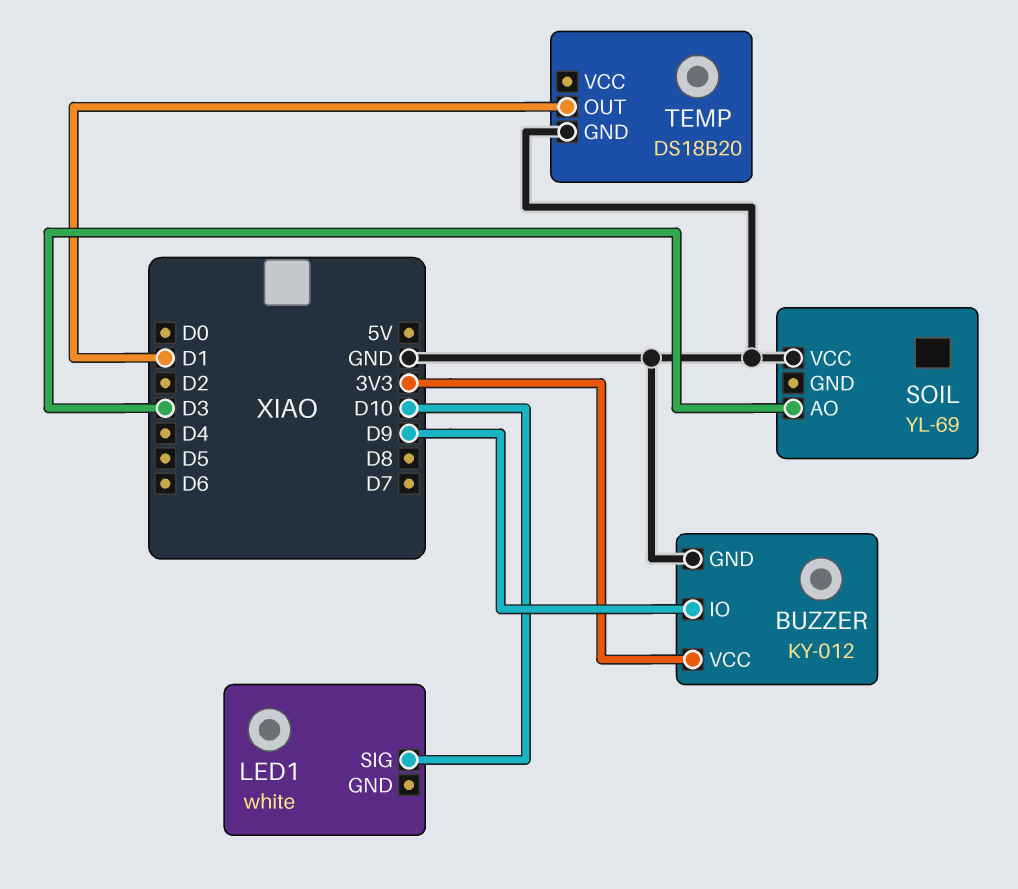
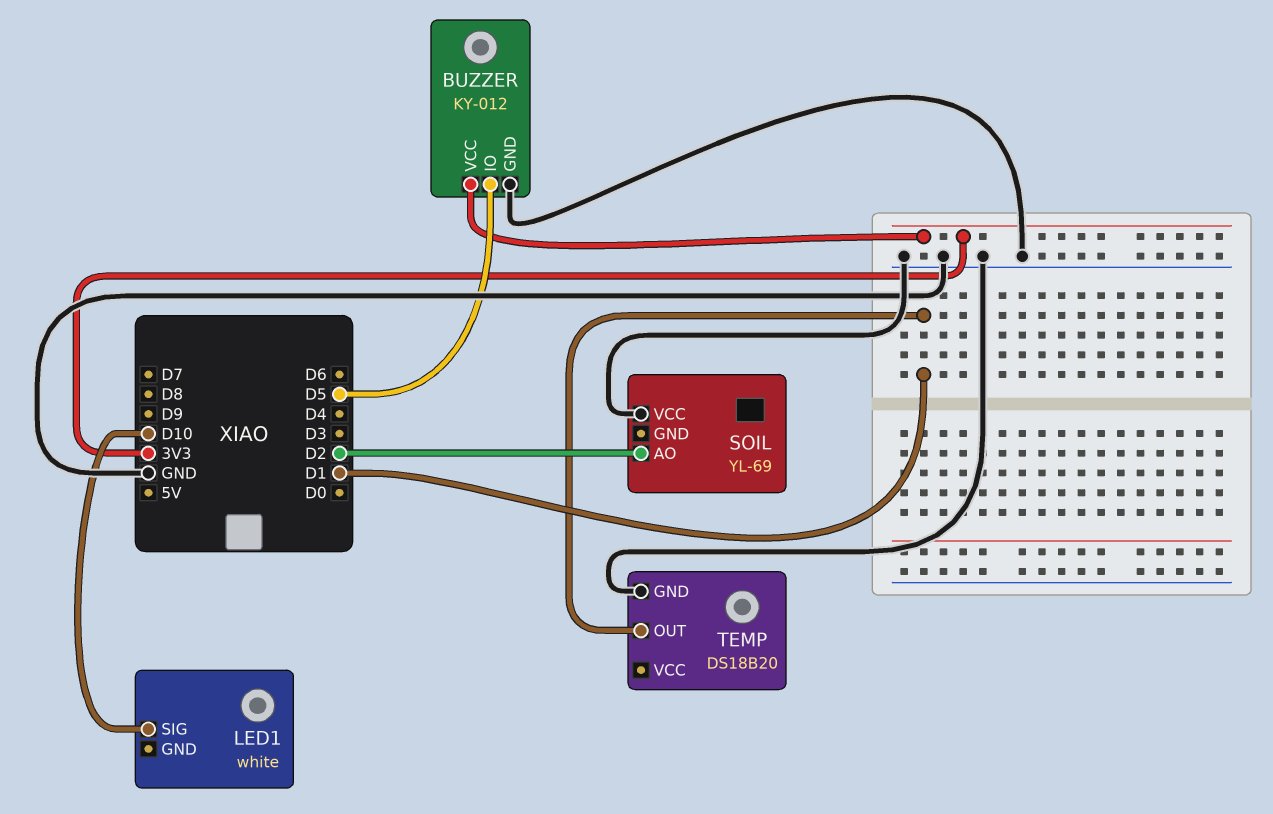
BUZZER pin IO: D9 -> D5
SOIL pin AO: D3 -> D2

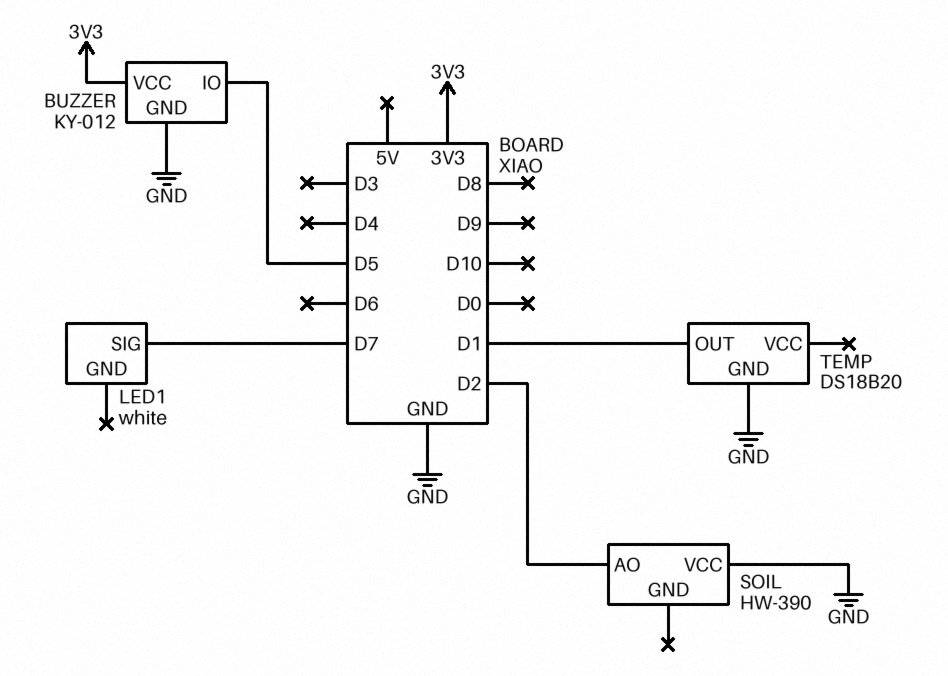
LED1 pin SIG: D10 -> D7
SOIL: YL-69 -> HW-390

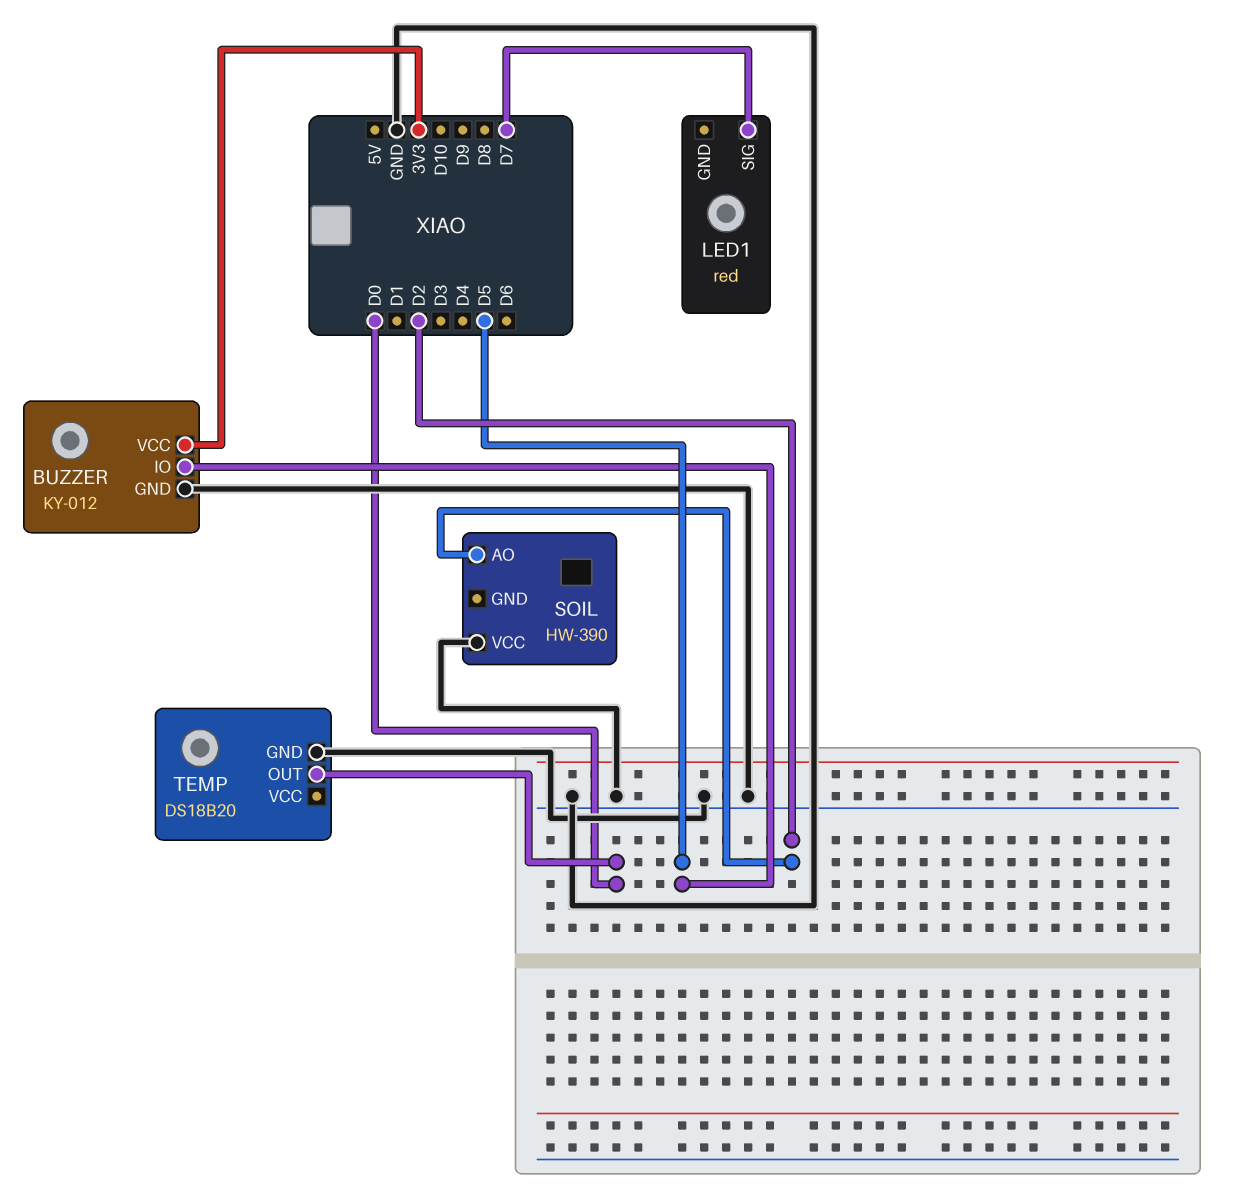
LED1: white -> red
TEMP pin OUT: D1 -> D0

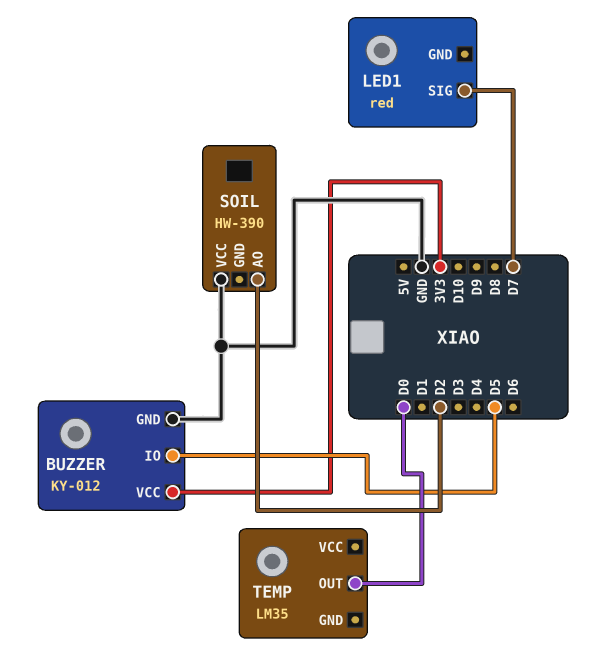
TEMP: DS18B20 -> LM35
TEMP pin GND: GND -> none

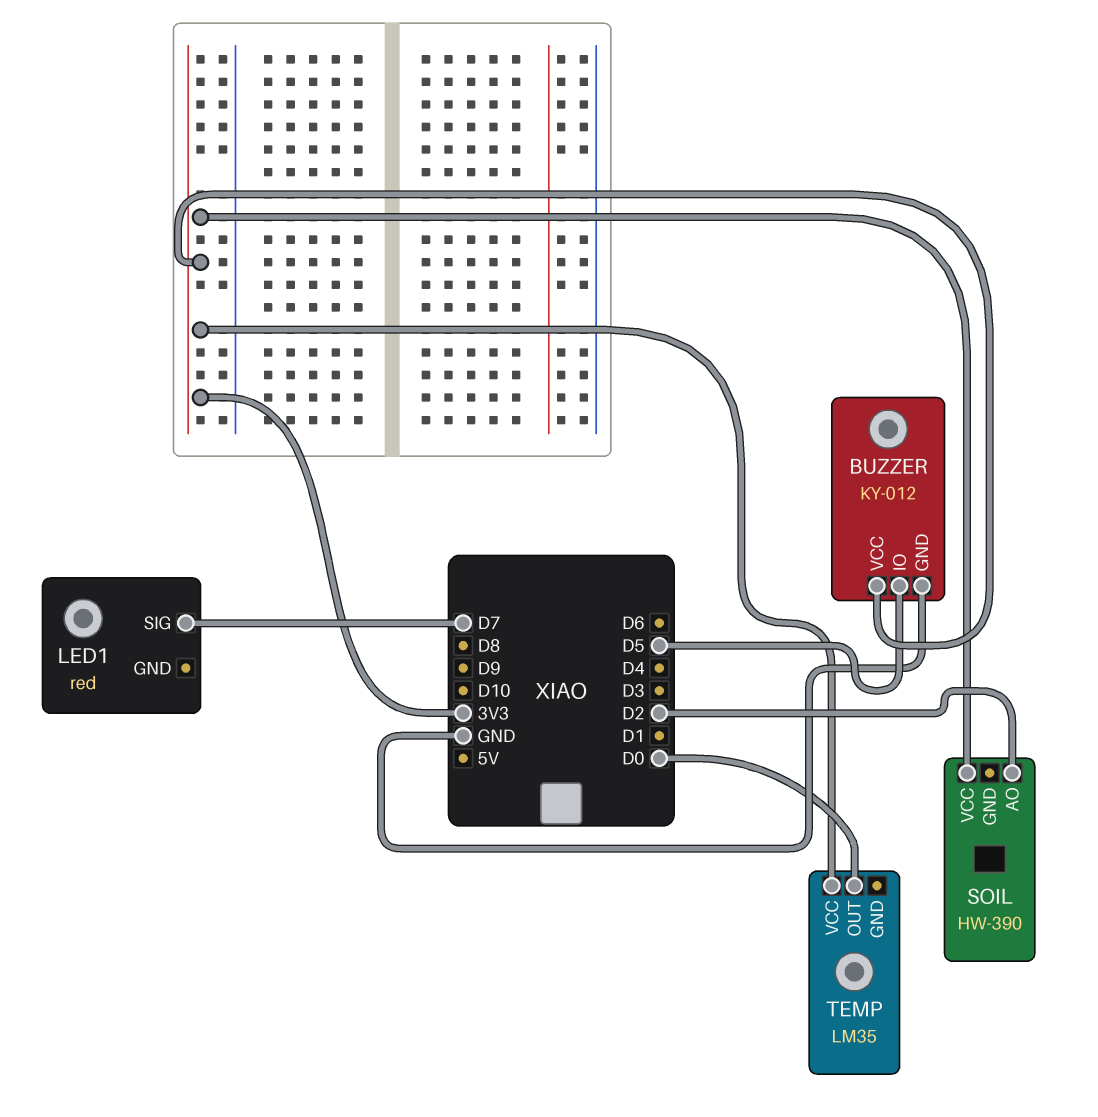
SOIL pin VCC: GND -> 3V3
TEMP pin VCC: none -> 3V3

